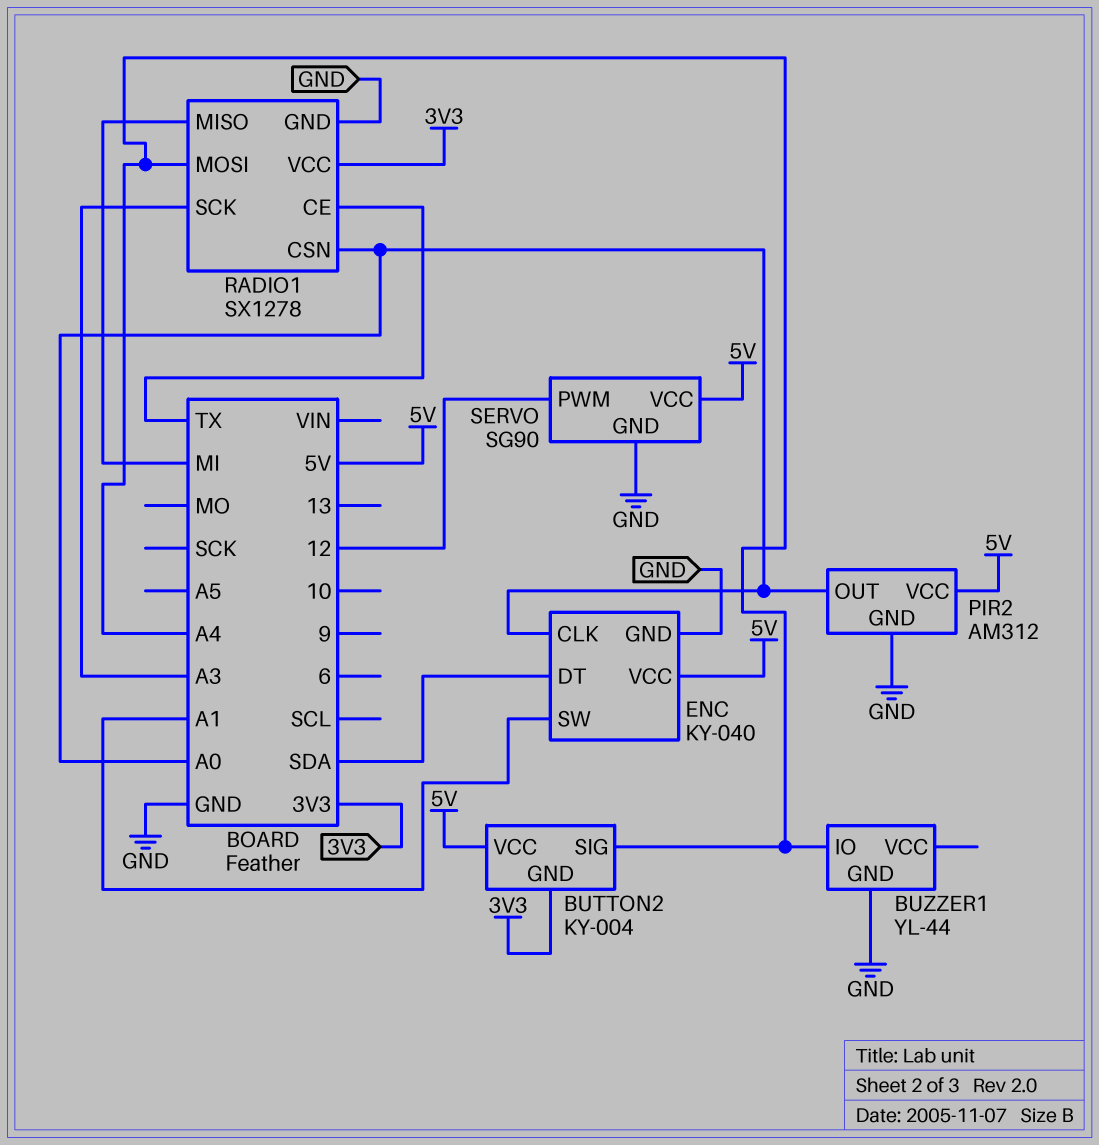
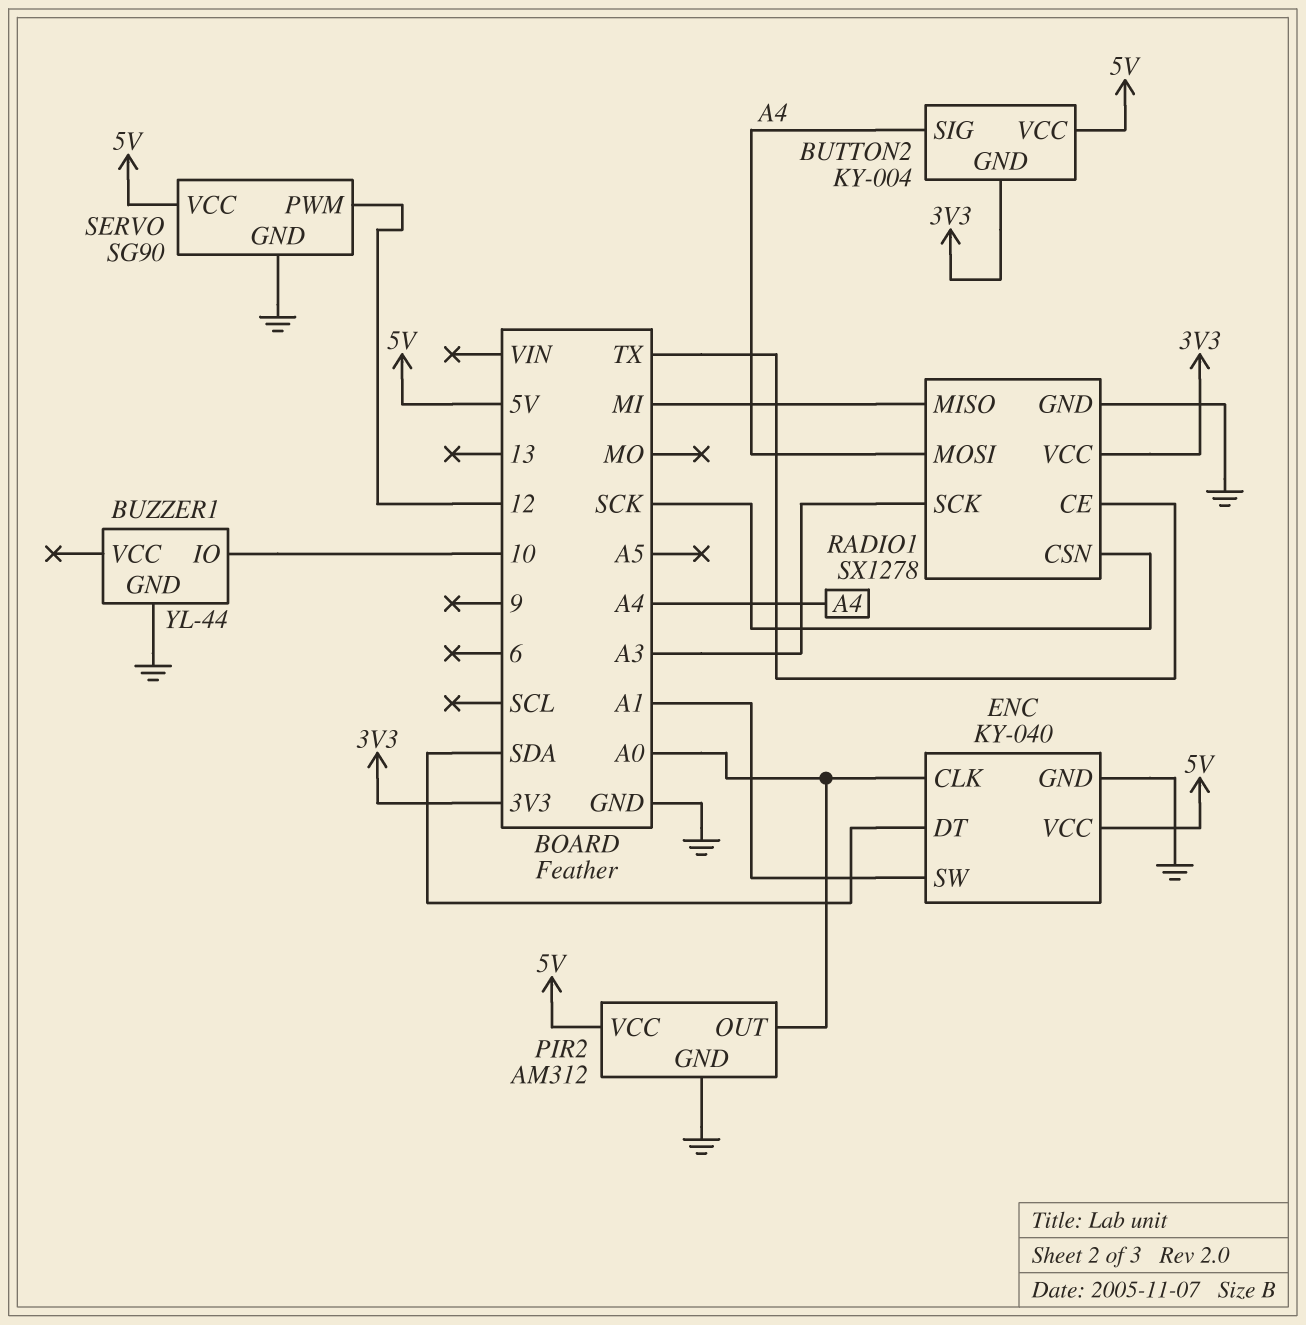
BUZZER1 pin IO: A4 -> 10
RADIO1 pin CSN: A0 -> SCK

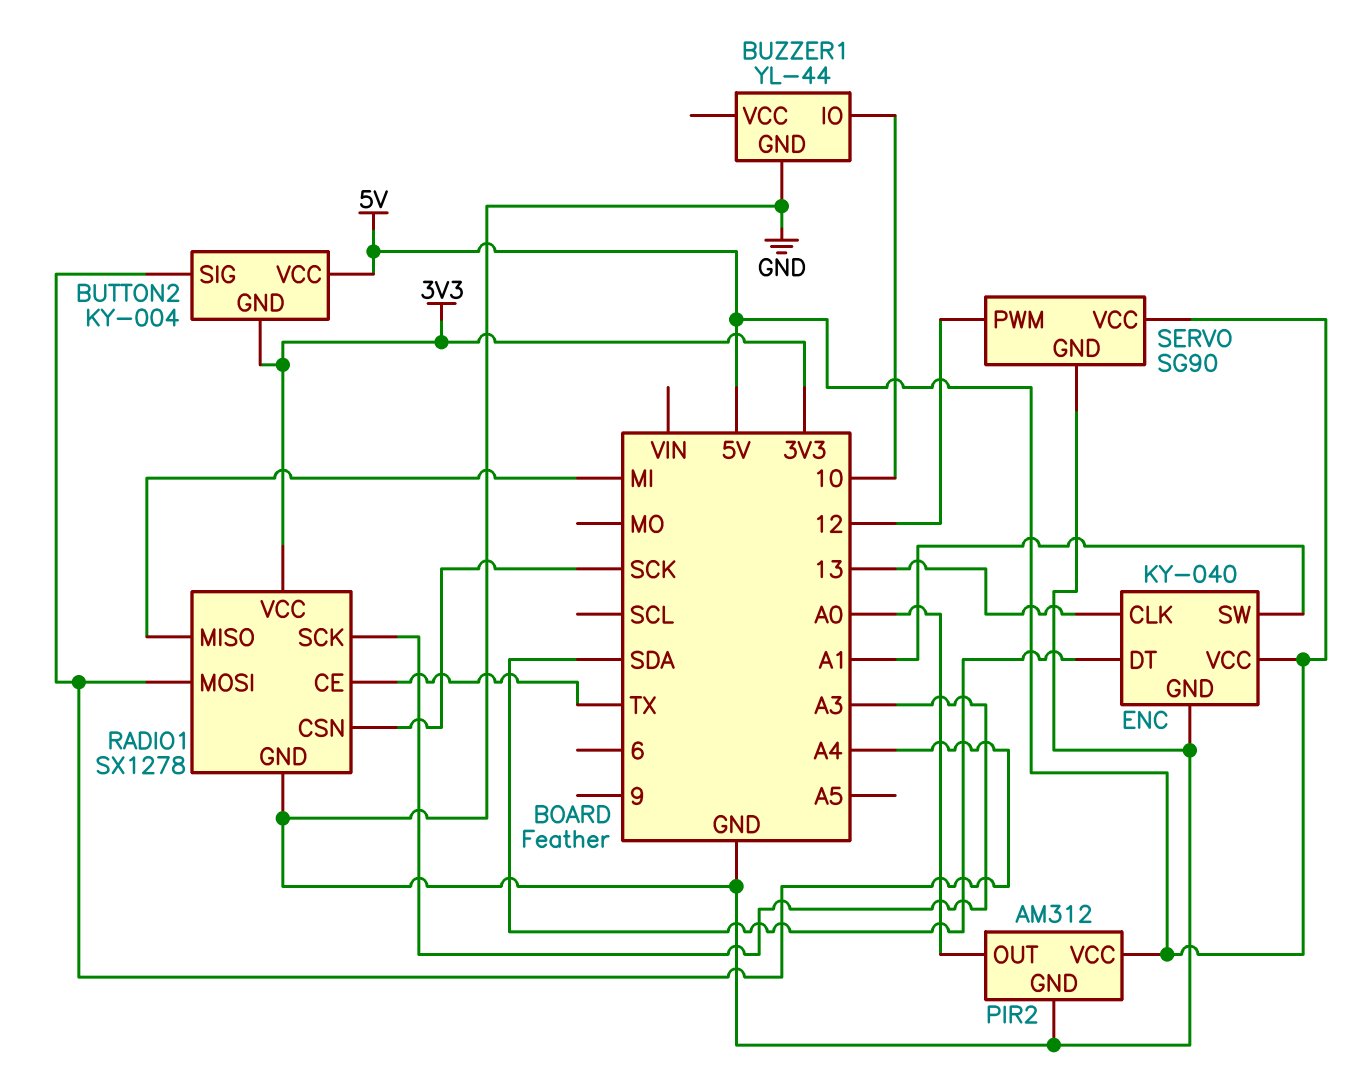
ENC pin CLK: A0 -> 13

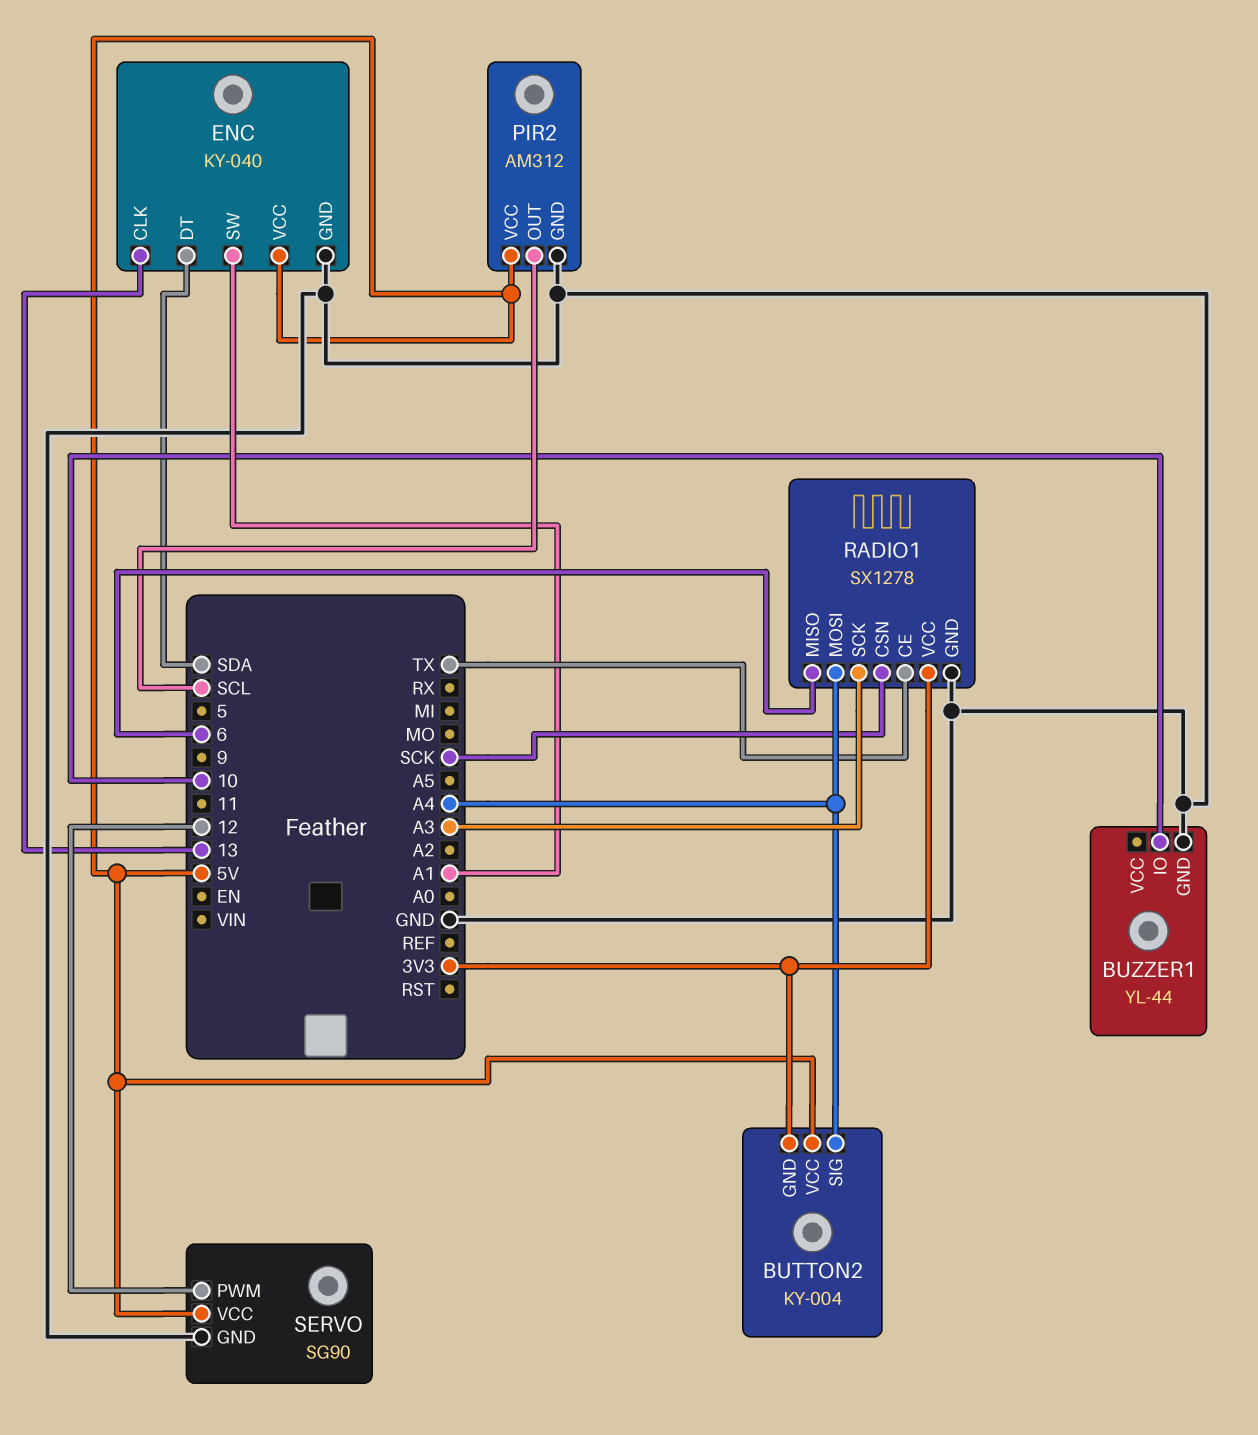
PIR2 pin OUT: A0 -> SCL
RADIO1 pin MISO: MI -> 6

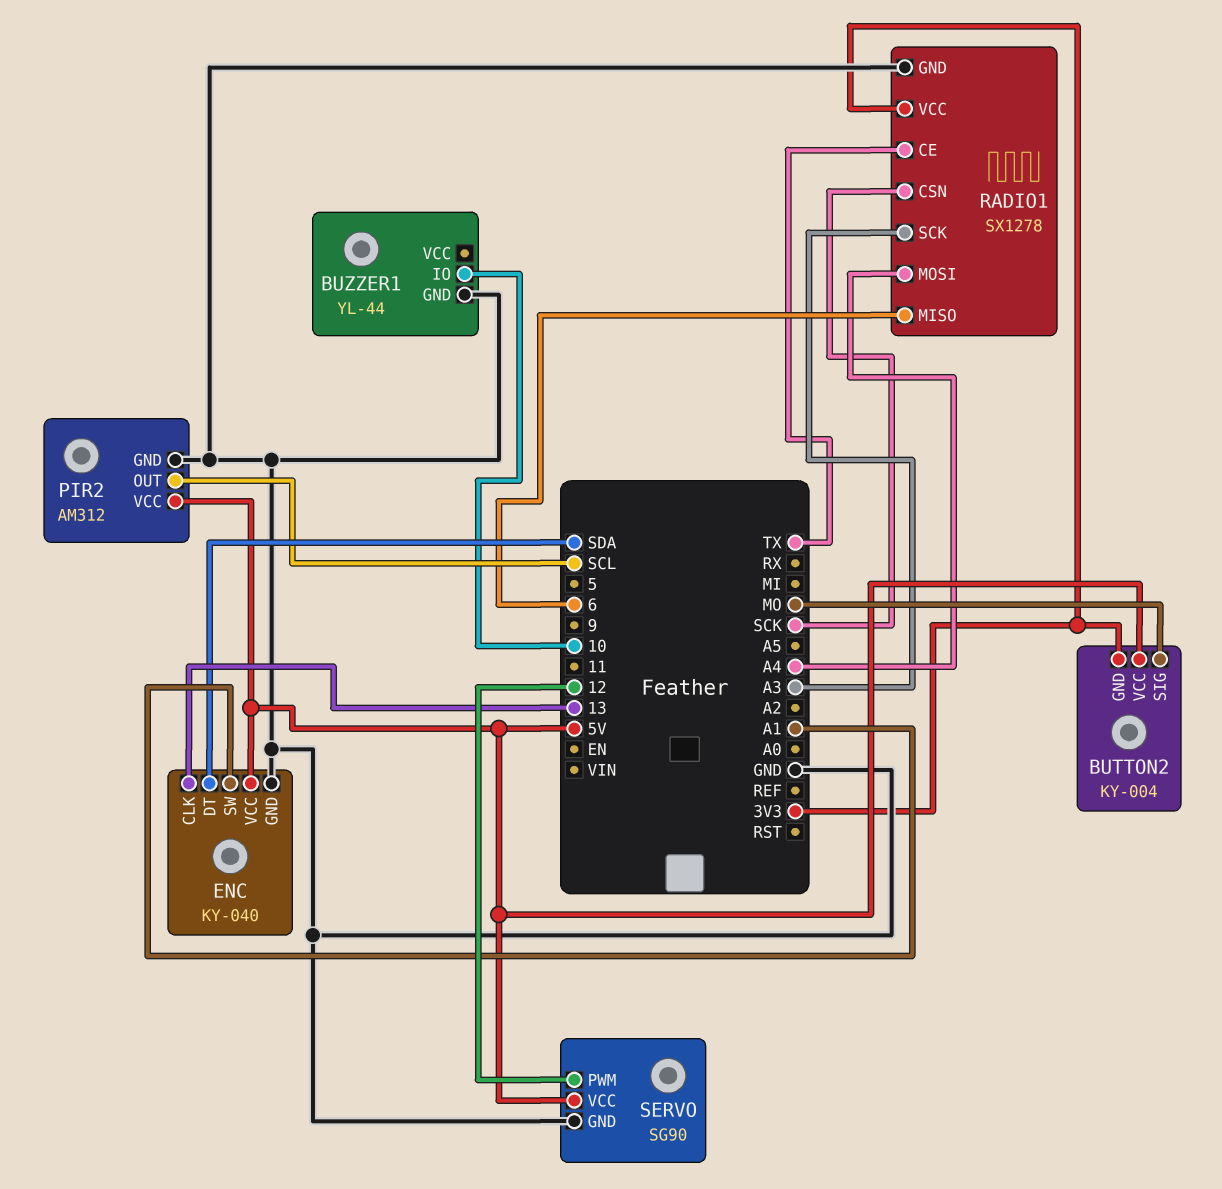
BUTTON2 pin SIG: A4 -> MO

